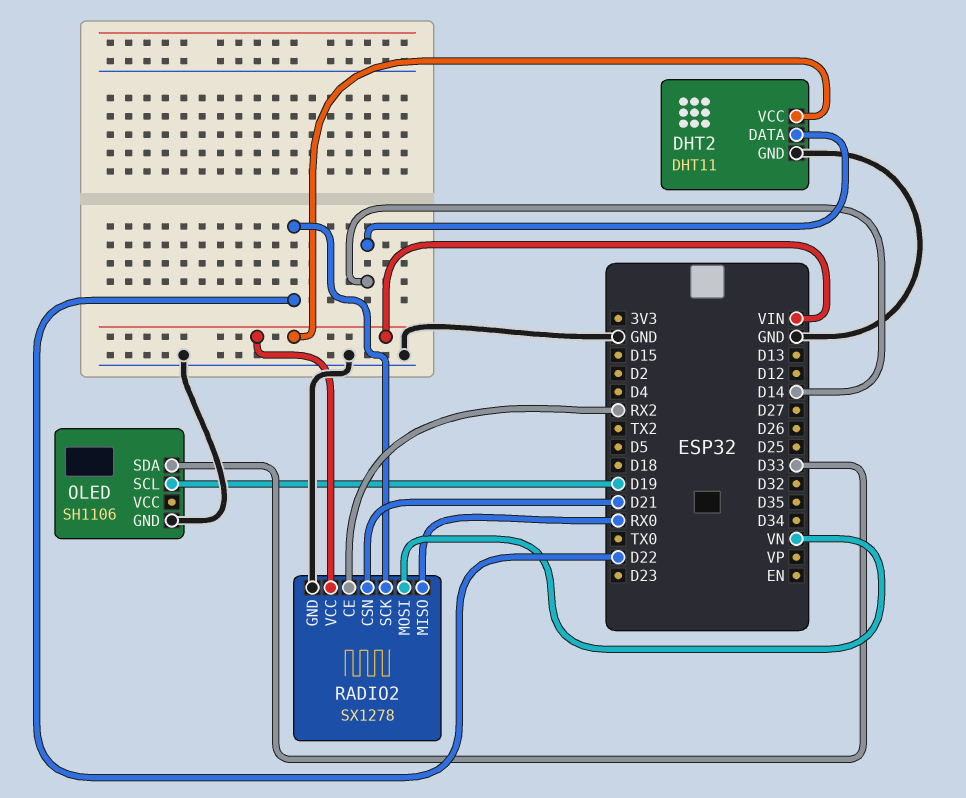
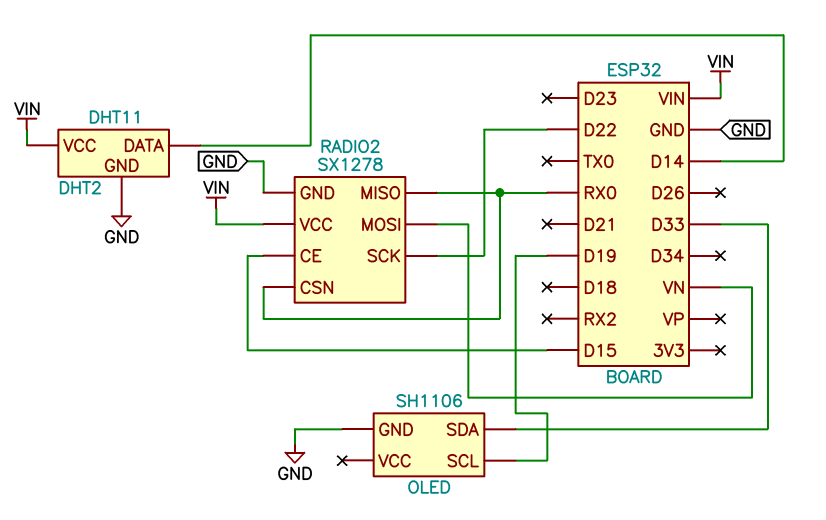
RADIO2 pin CE: RX2 -> D15
RADIO2 pin CSN: D21 -> RX0

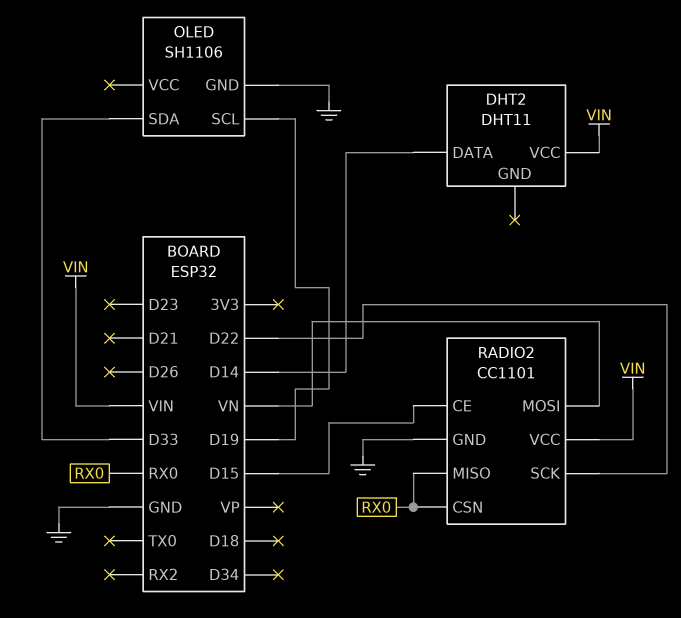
DHT2 pin GND: GND -> none
RADIO2: SX1278 -> CC1101

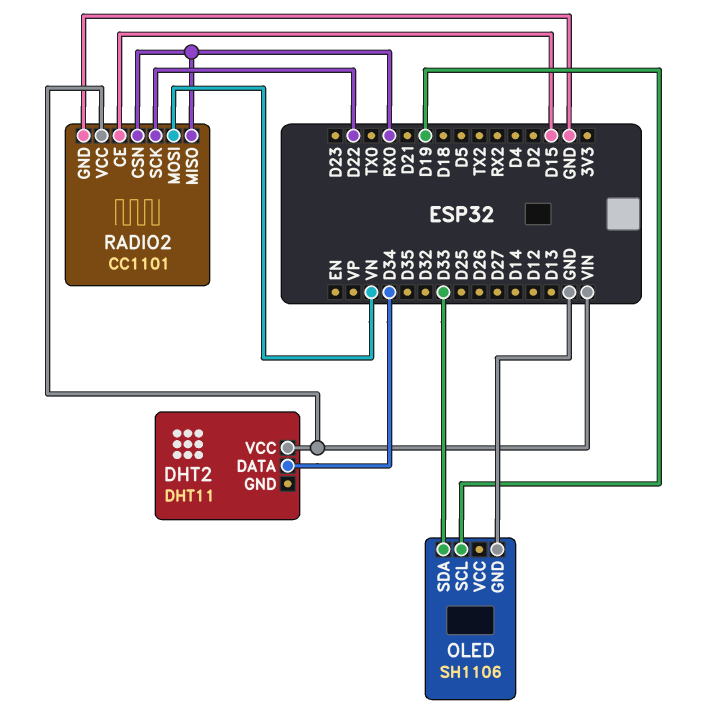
DHT2 pin DATA: D14 -> D34

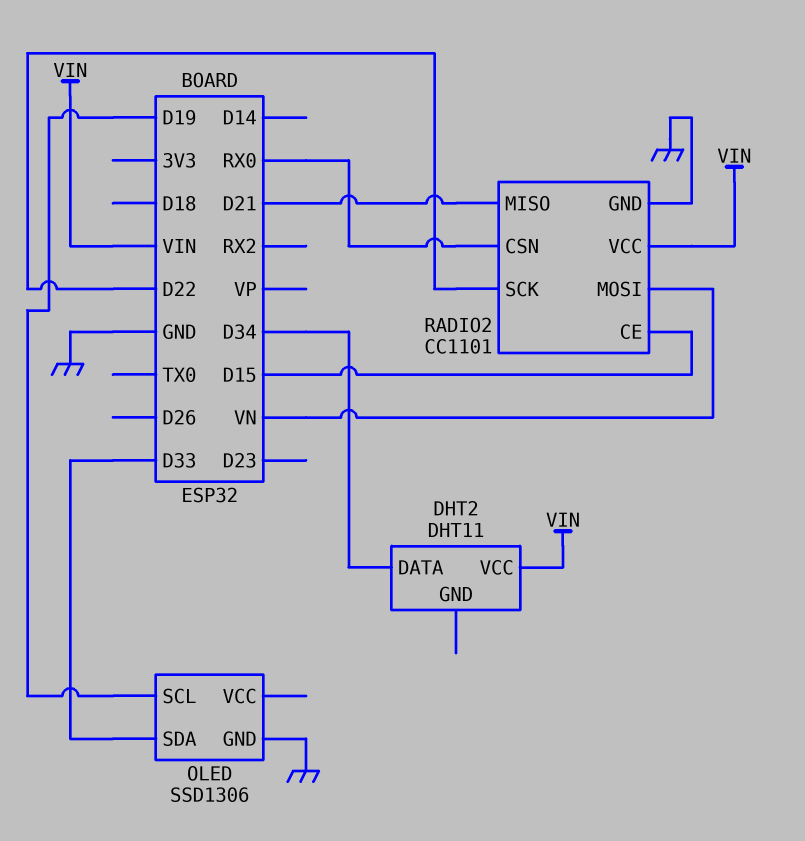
OLED: SH1106 -> SSD1306
RADIO2 pin MISO: RX0 -> D21

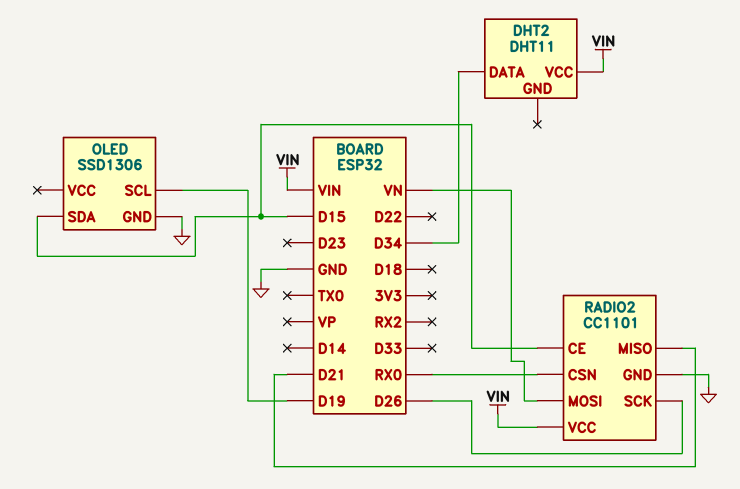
OLED pin SDA: D33 -> D15
RADIO2 pin SCK: D22 -> D26

